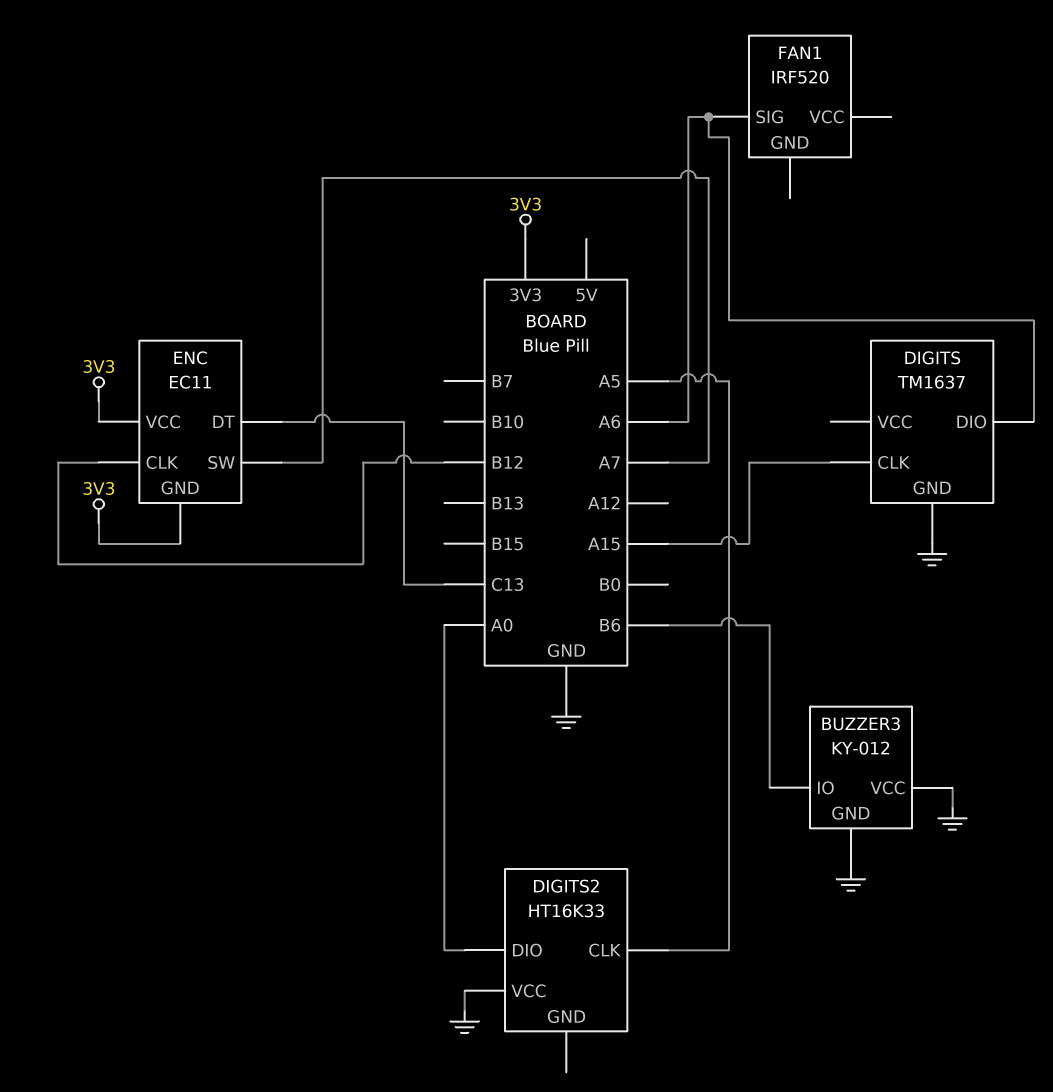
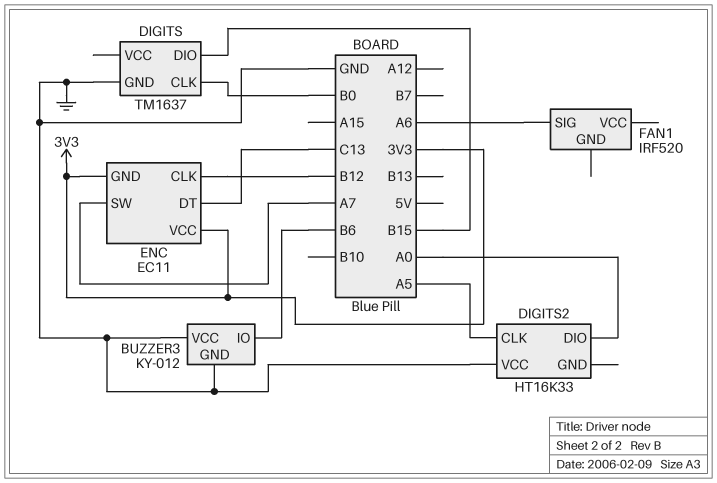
DIGITS pin CLK: A15 -> B0
DIGITS pin DIO: A6 -> B15

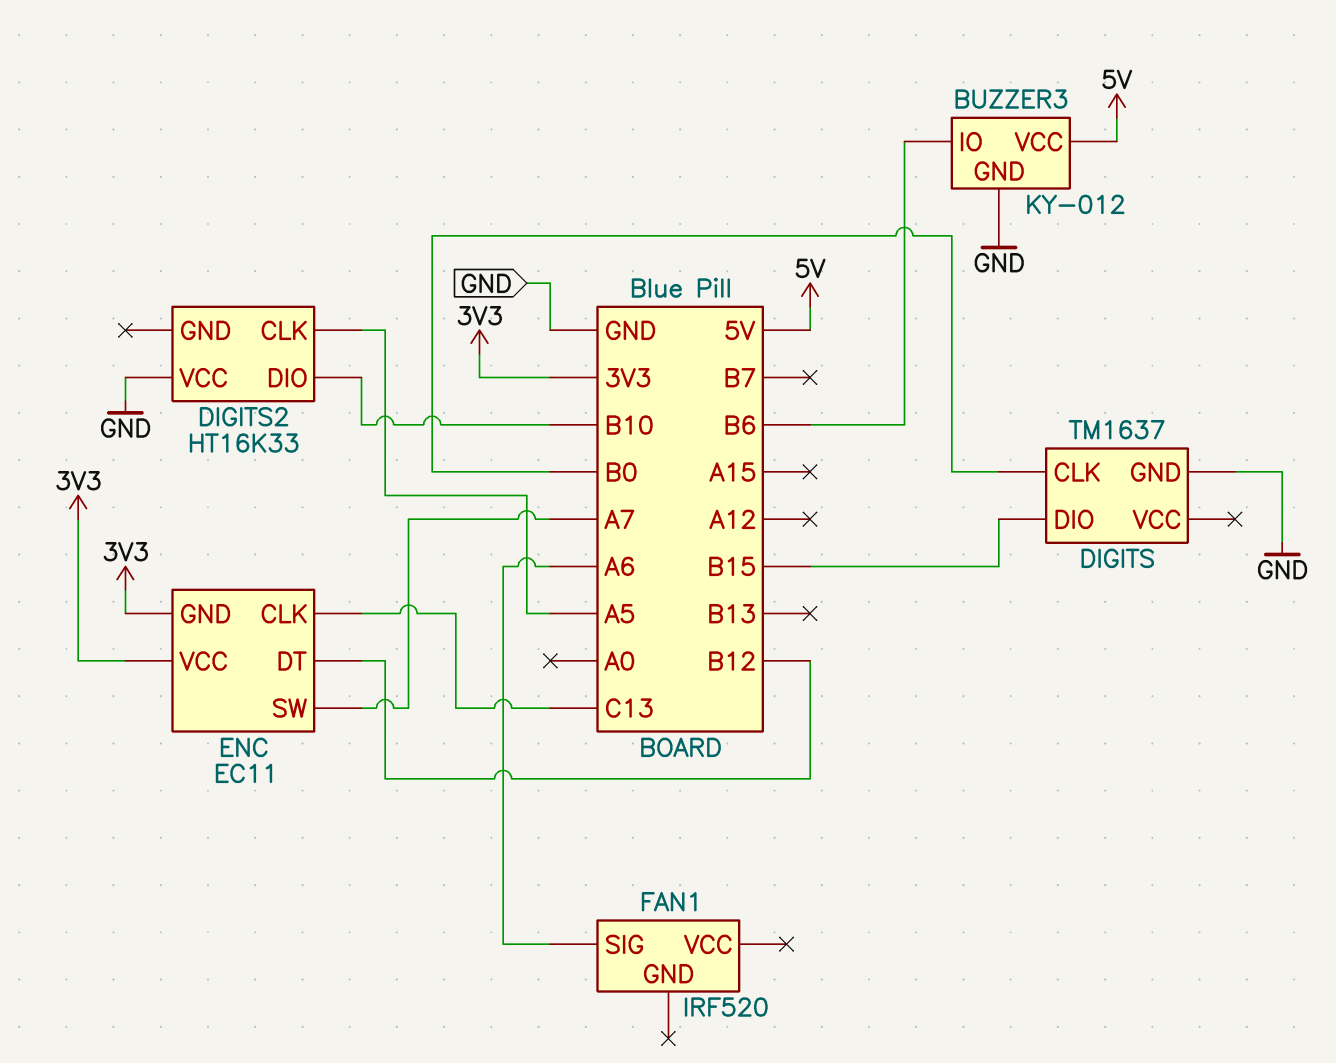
BUZZER3 pin VCC: GND -> 5V
DIGITS2 pin DIO: A0 -> B10
ENC pin CLK: B12 -> C13
ENC pin DT: C13 -> B12

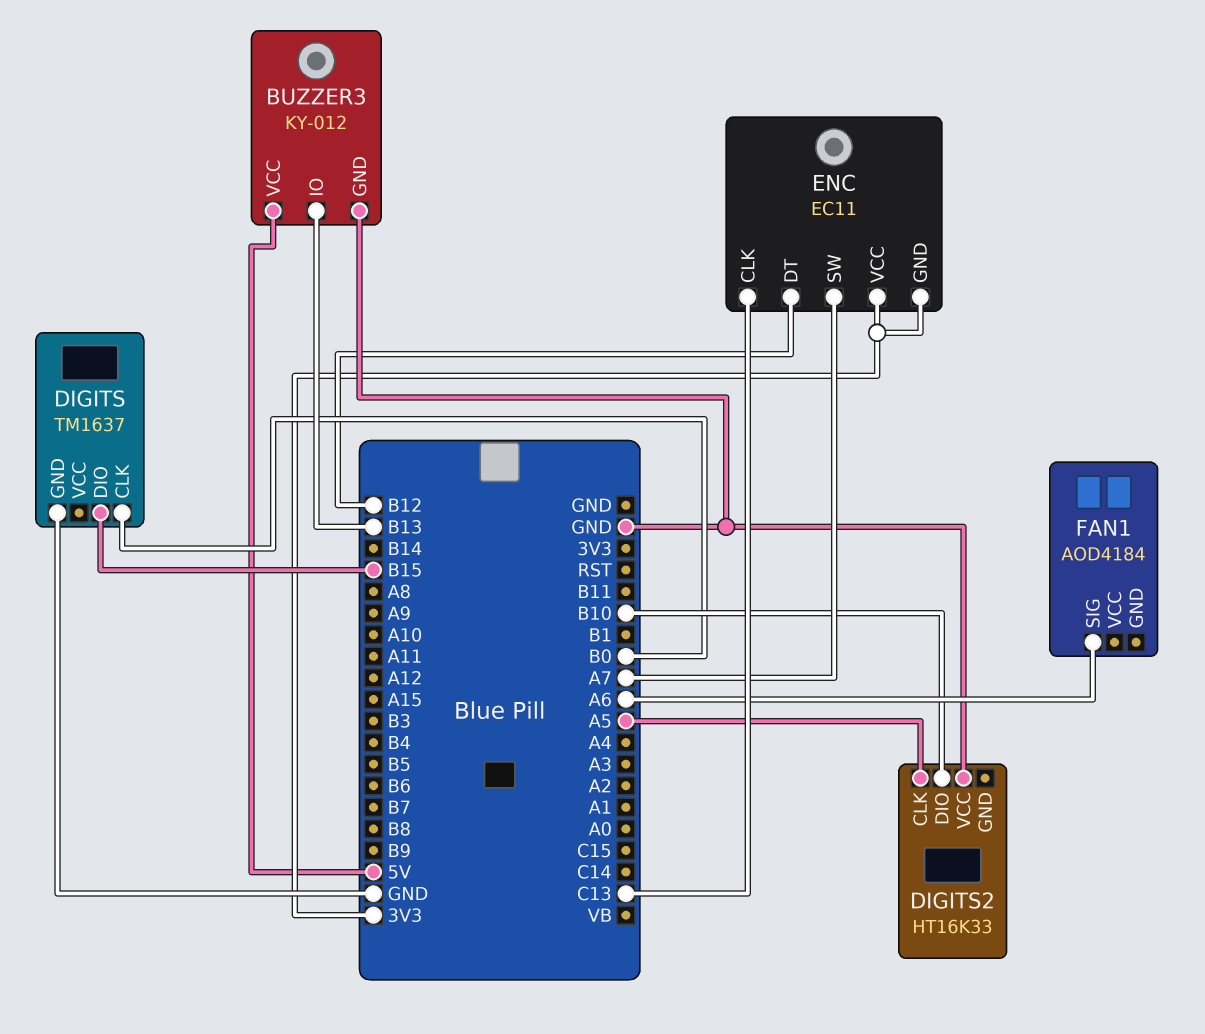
BUZZER3 pin IO: B6 -> B13
FAN1: IRF520 -> AOD4184

